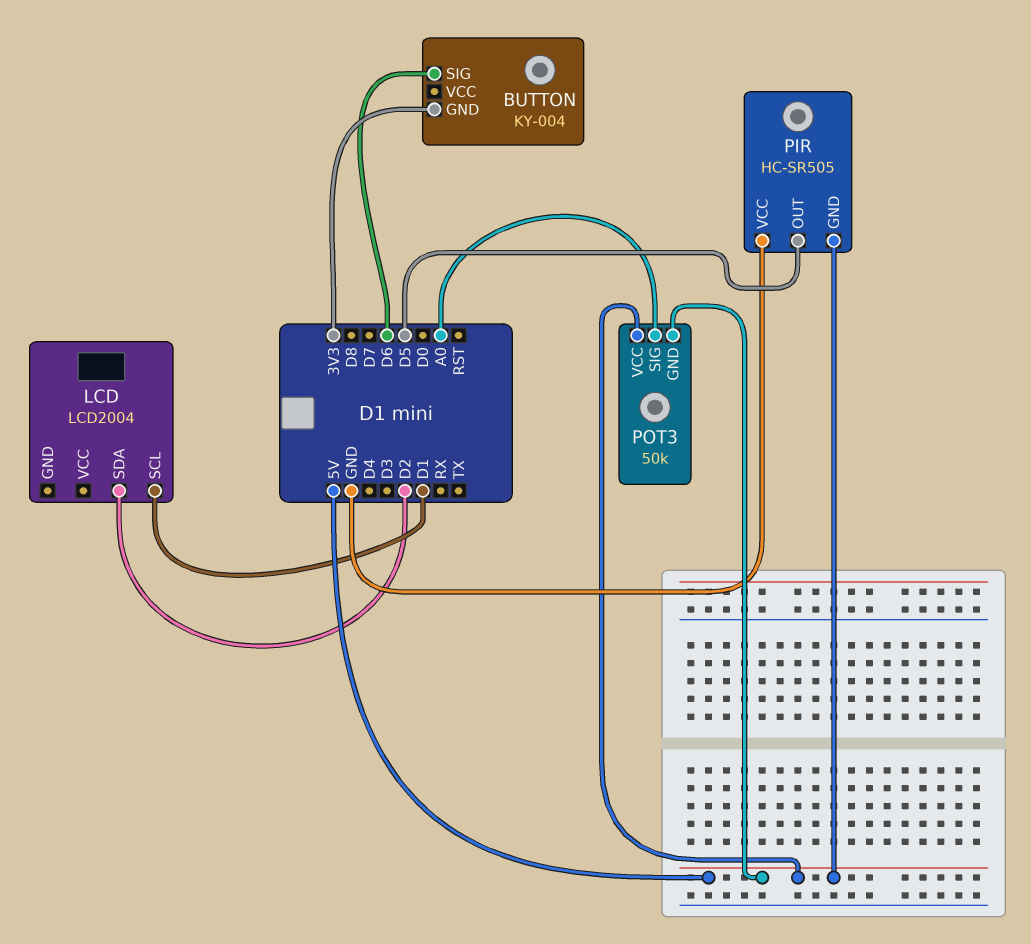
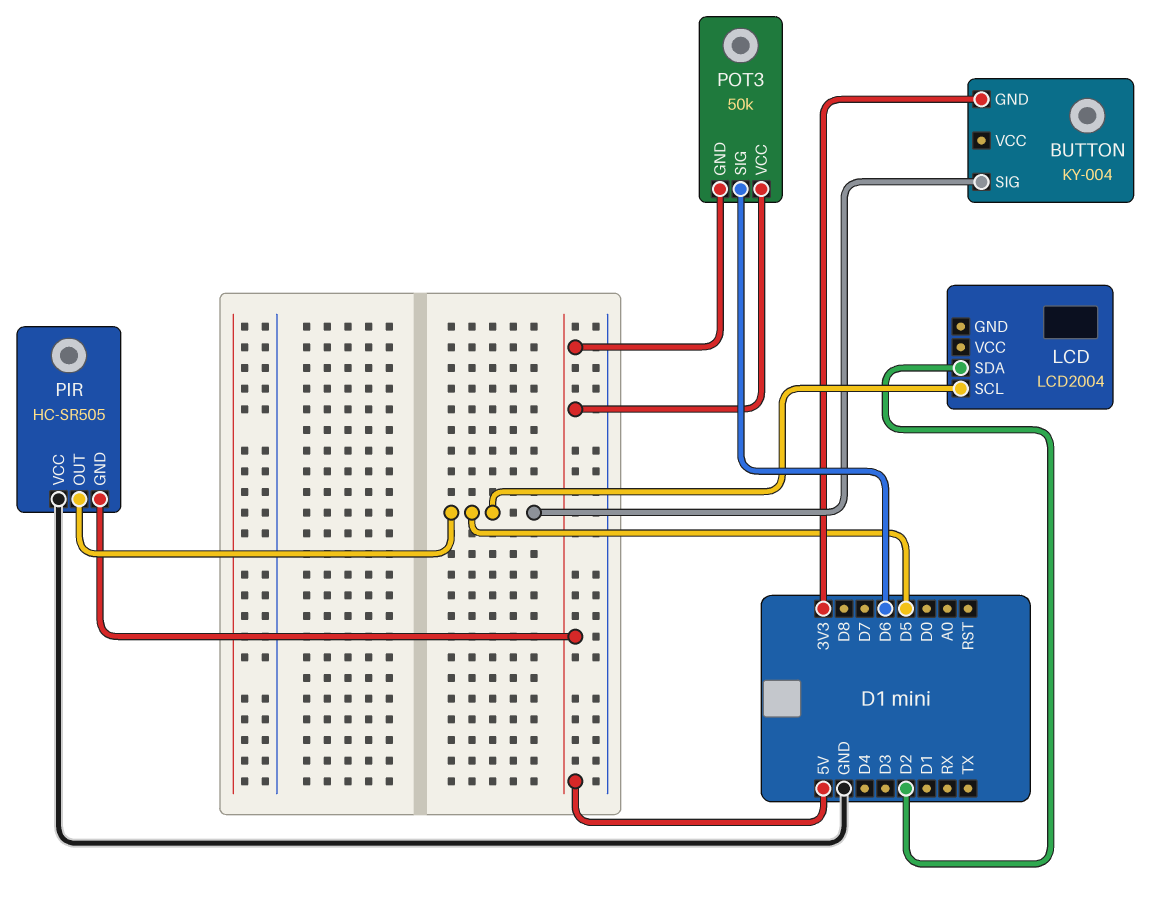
BUTTON pin SIG: D6 -> D5
LCD pin SCL: D1 -> D5
POT3 pin SIG: A0 -> D6

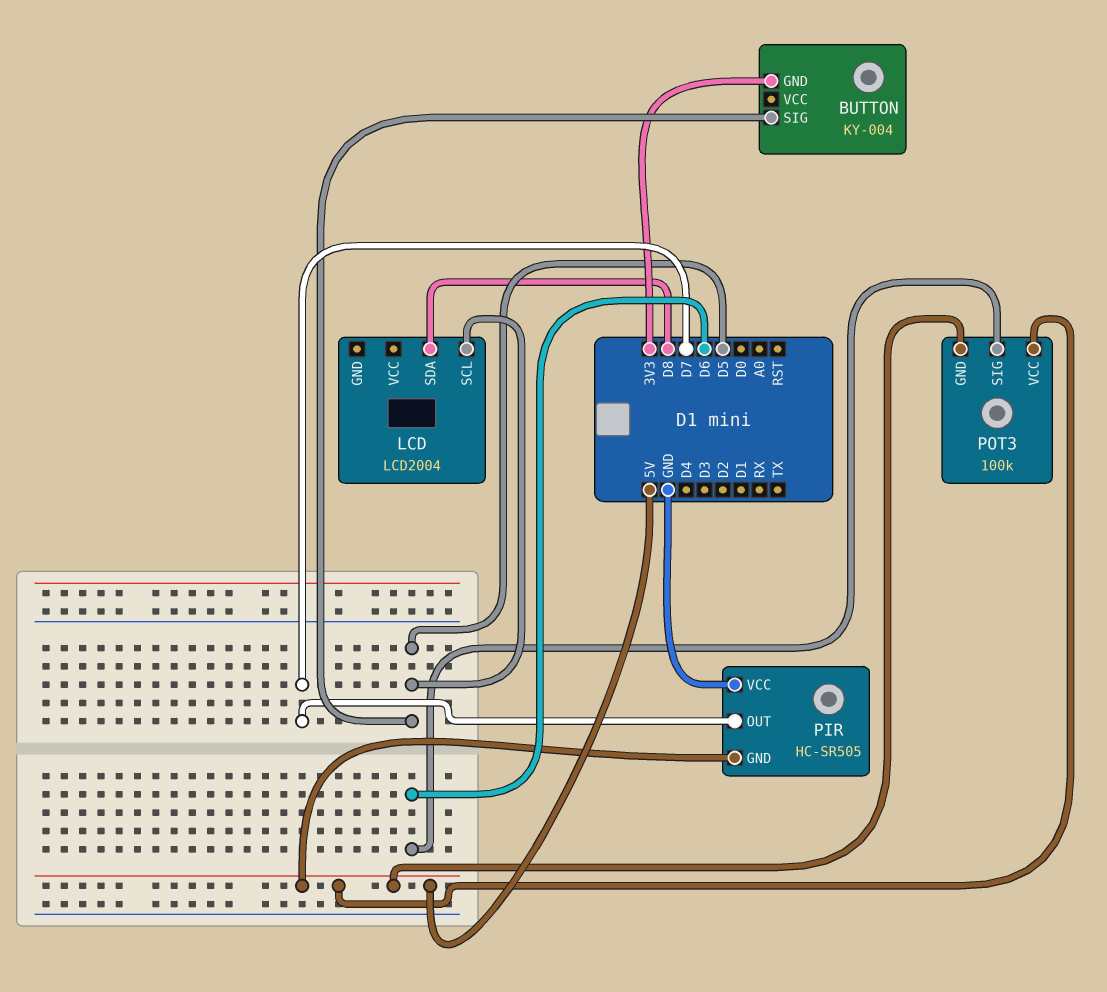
LCD pin SDA: D2 -> D8
PIR pin OUT: D5 -> D7
POT3: 50k -> 100k

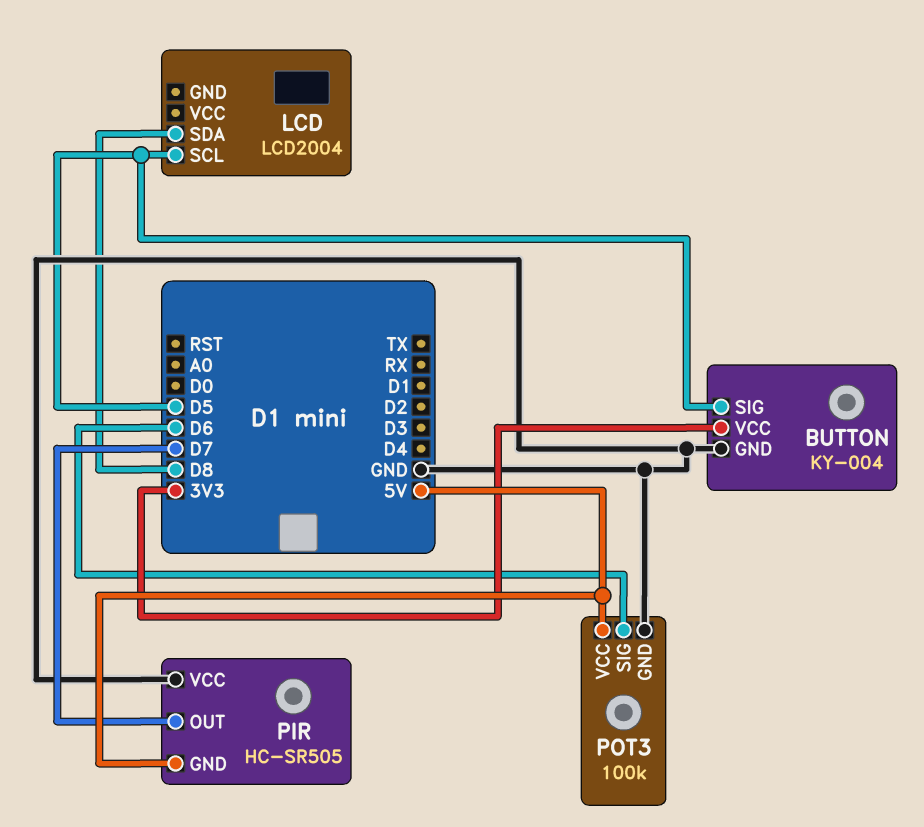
BUTTON pin GND: 3V3 -> GND
BUTTON pin VCC: none -> 3V3
POT3 pin GND: 5V -> GND

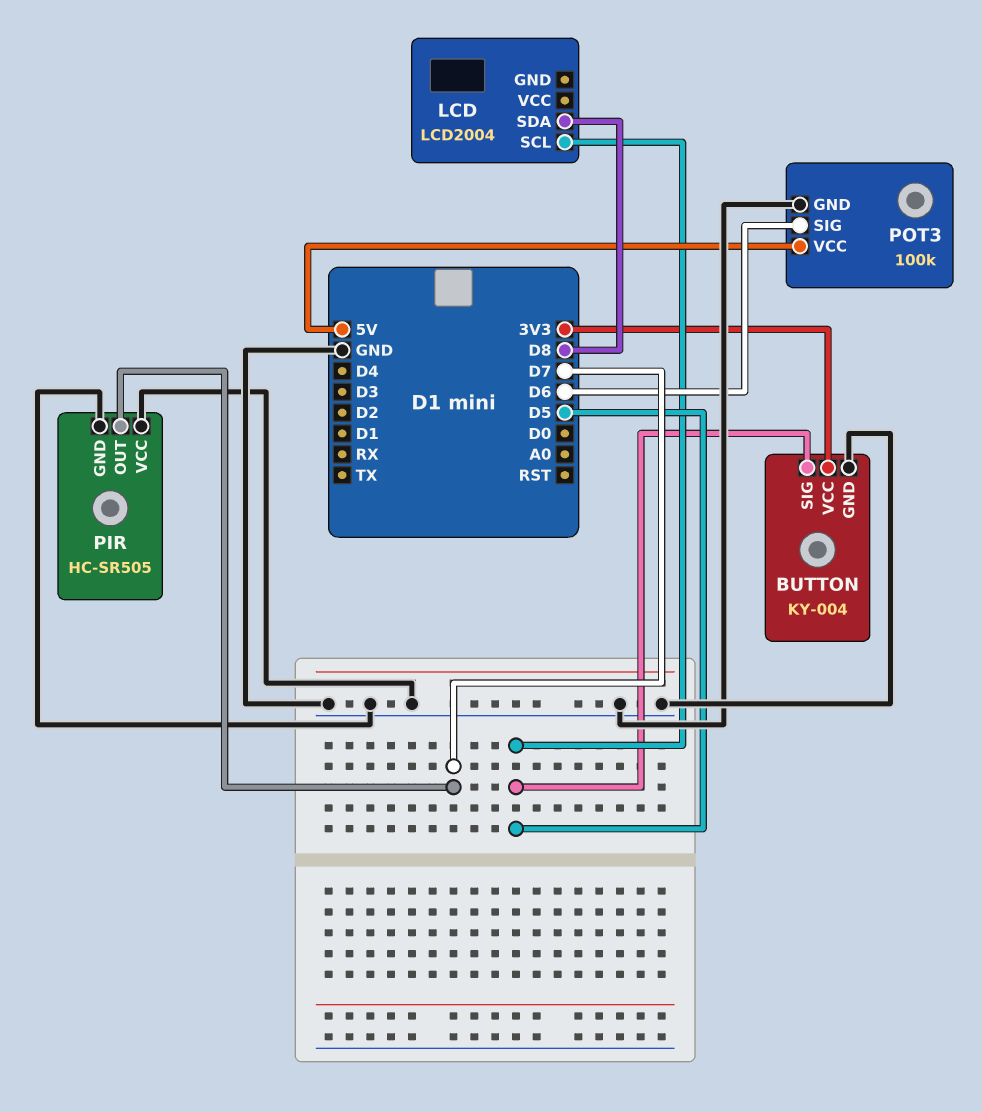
PIR pin GND: 5V -> GND

